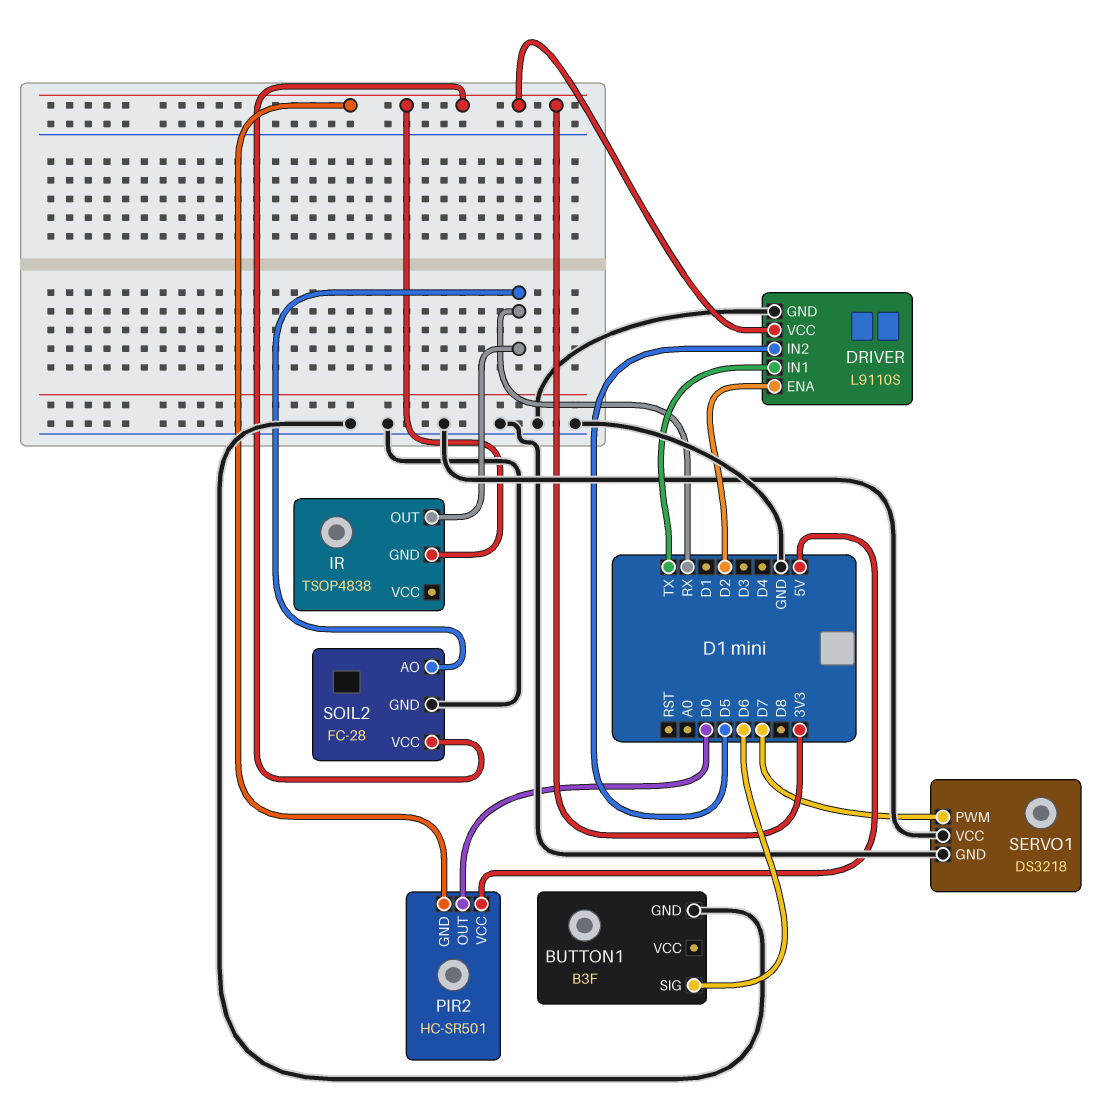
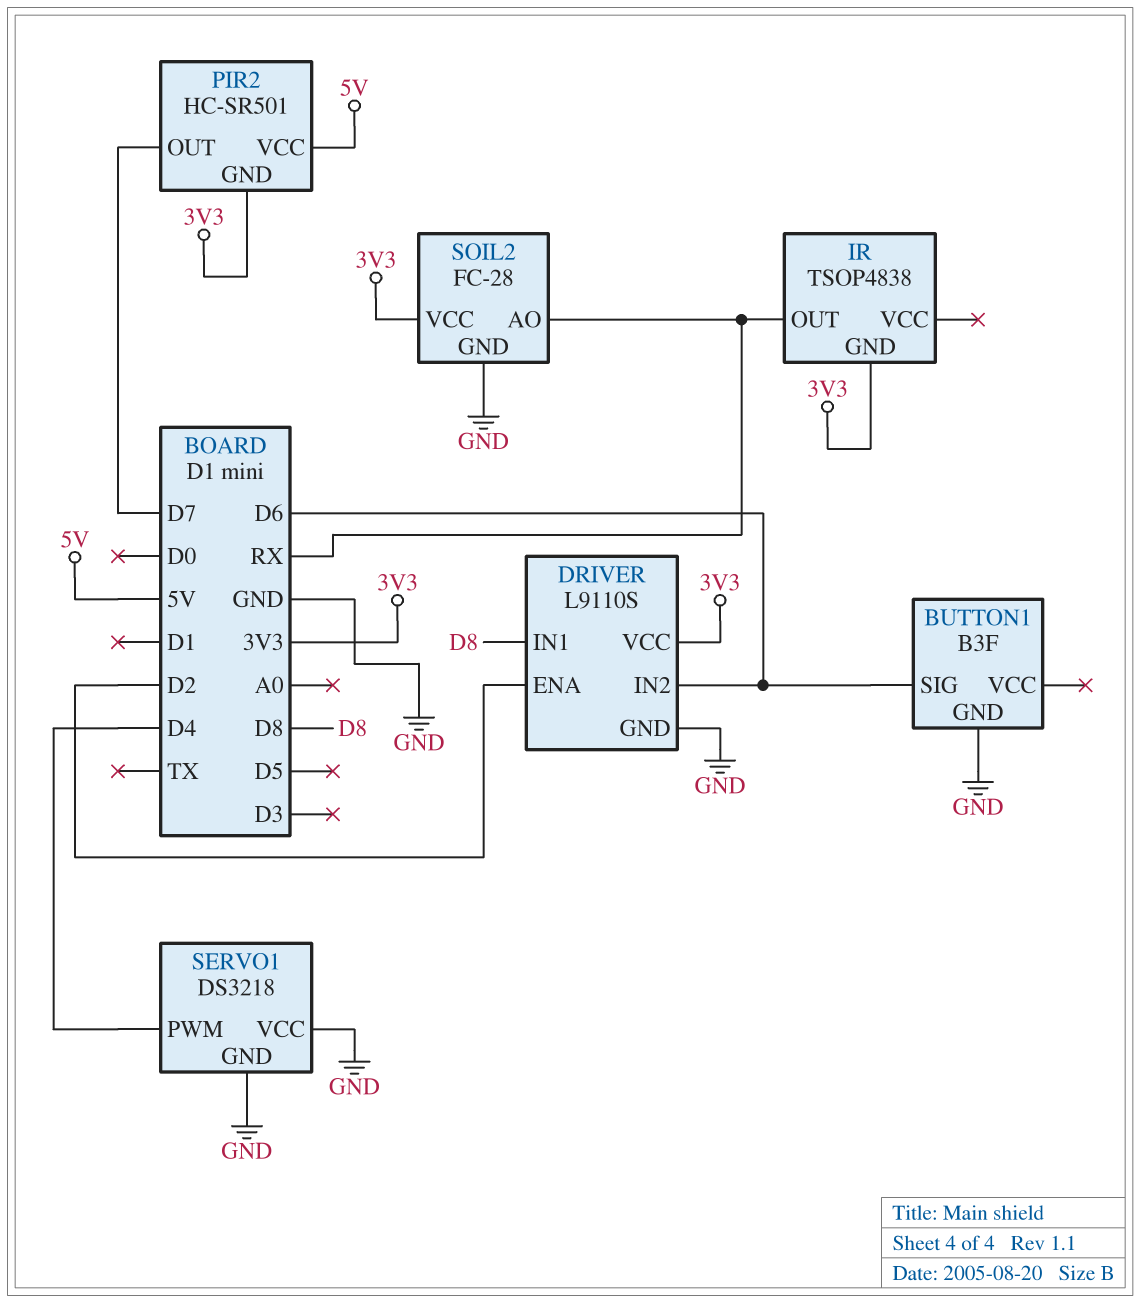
DRIVER pin IN1: TX -> D8
DRIVER pin IN2: D5 -> D6
PIR2 pin OUT: D0 -> D7
SERVO1 pin PWM: D7 -> D4

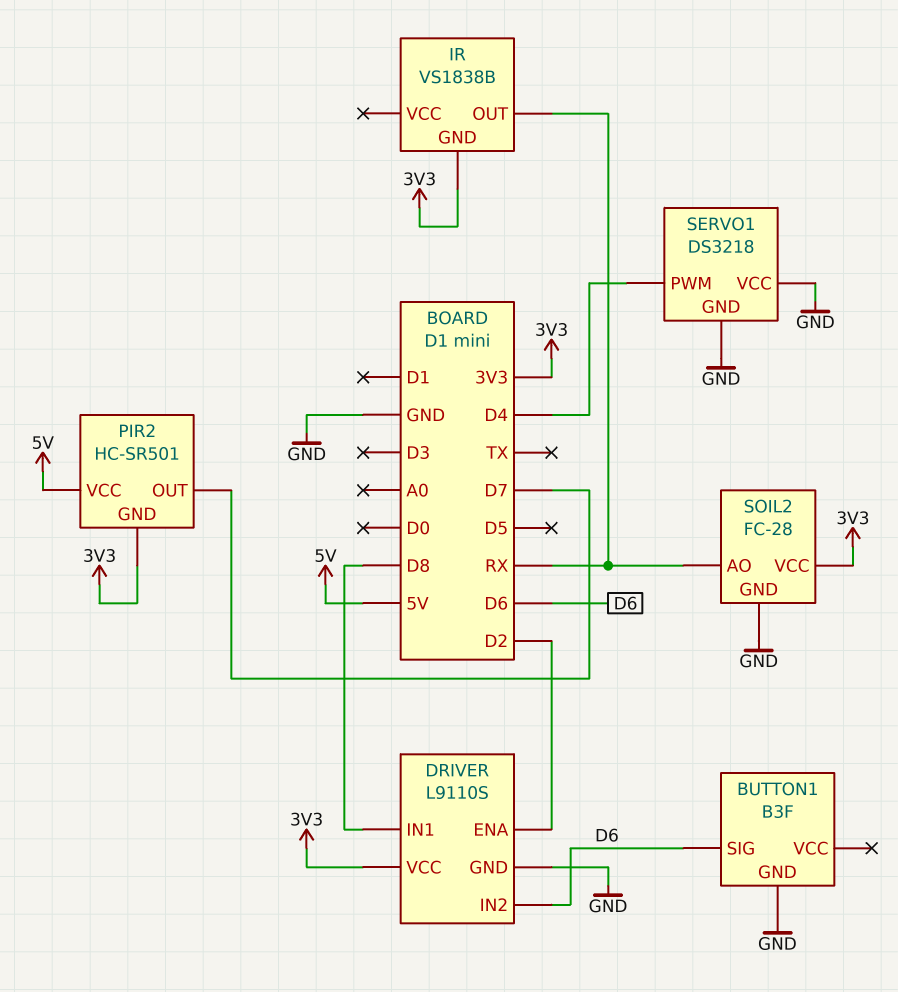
IR: TSOP4838 -> VS1838B

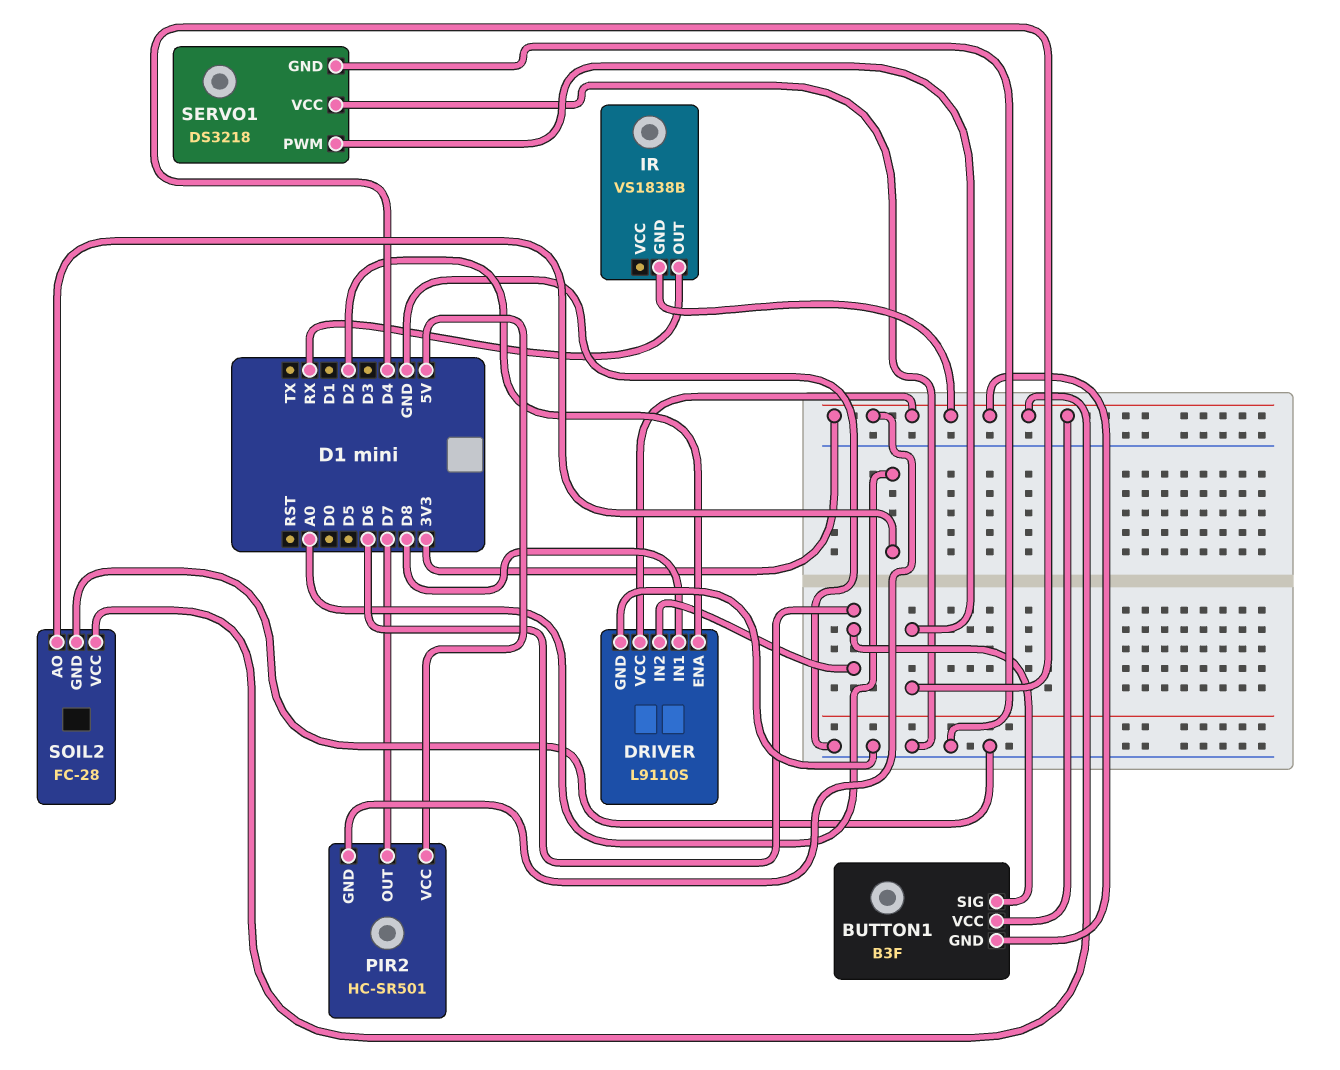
BUTTON1 pin GND: GND -> 3V3
BUTTON1 pin VCC: none -> 3V3
SOIL2 pin AO: RX -> A0

